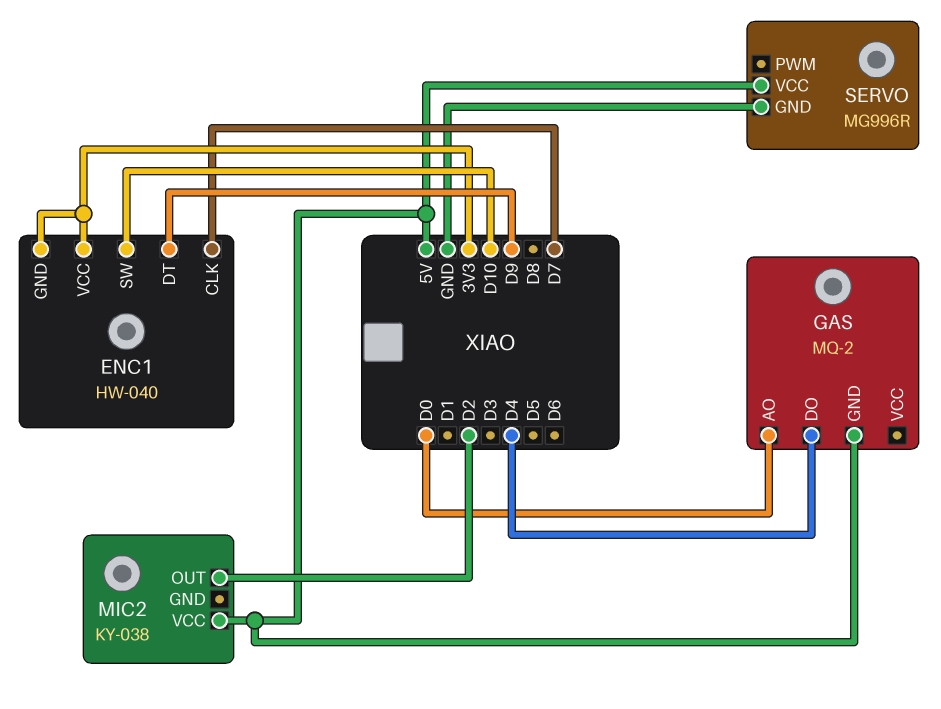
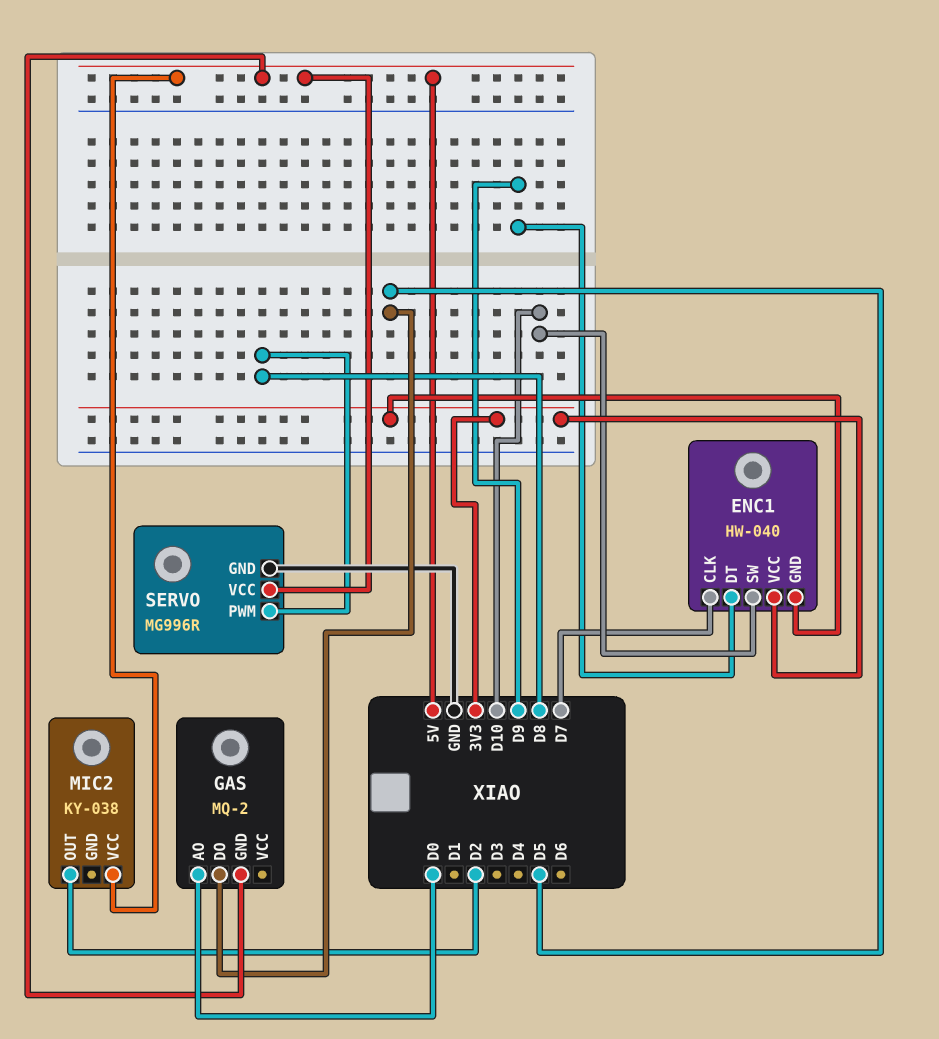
GAS pin DO: D4 -> D5
SERVO pin PWM: none -> D8

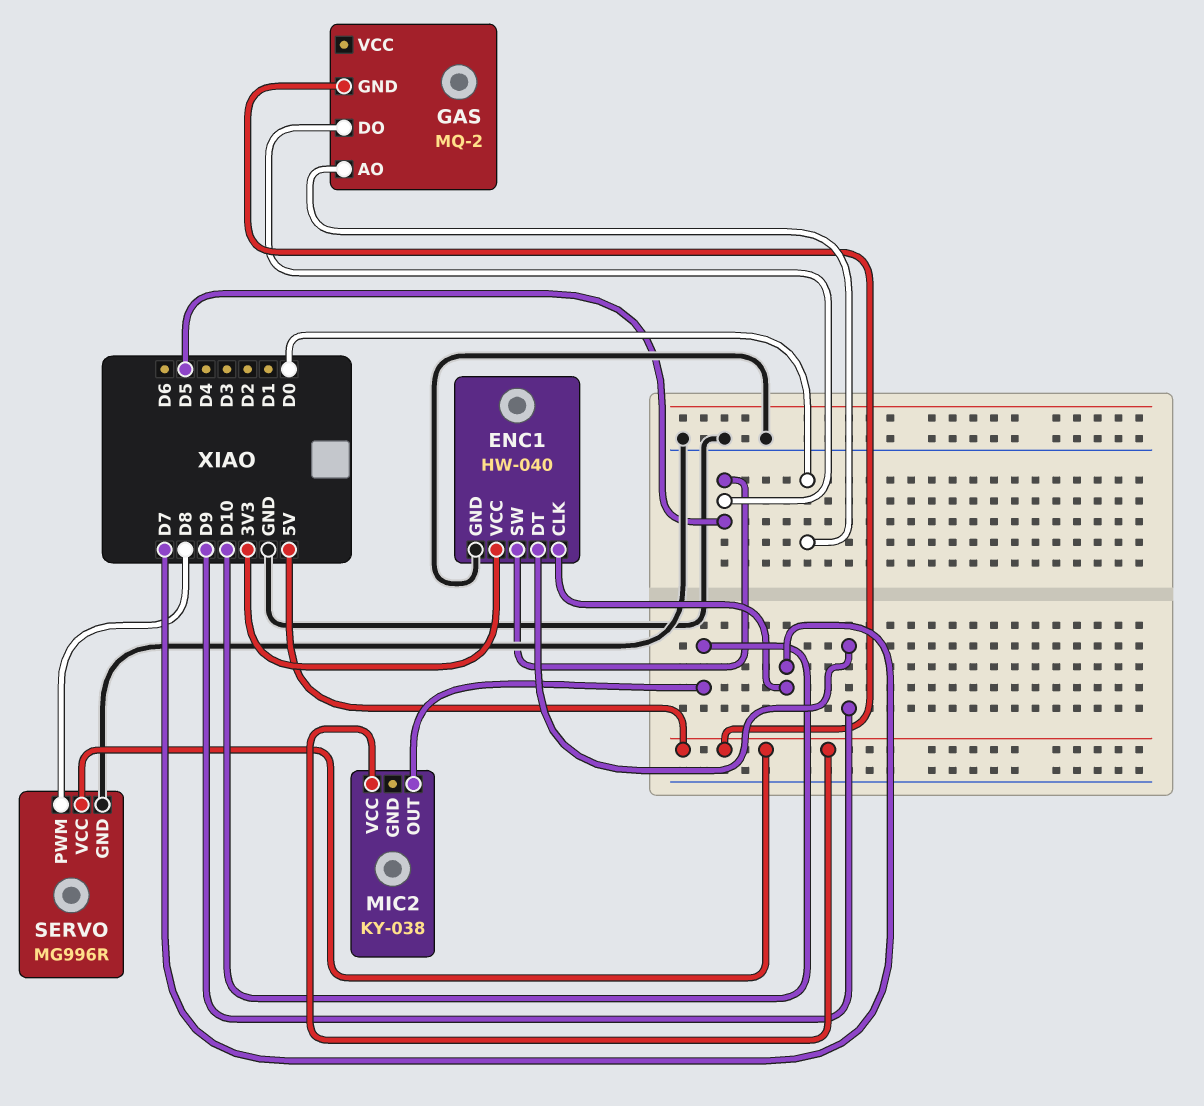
ENC1 pin GND: 3V3 -> GND
ENC1 pin SW: D10 -> D5
MIC2 pin OUT: D2 -> D10

